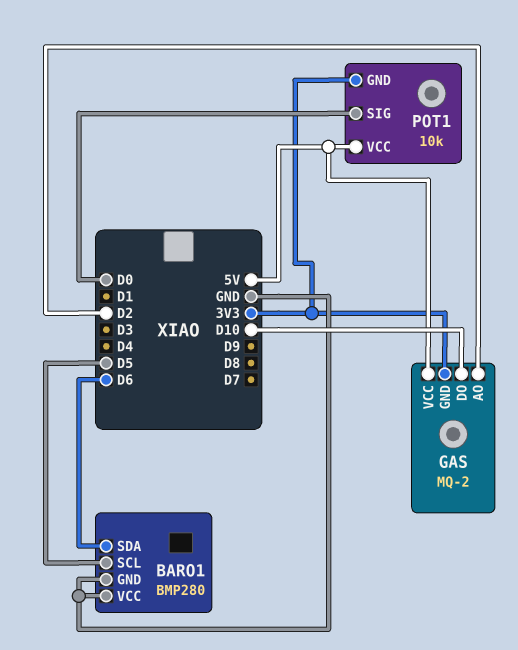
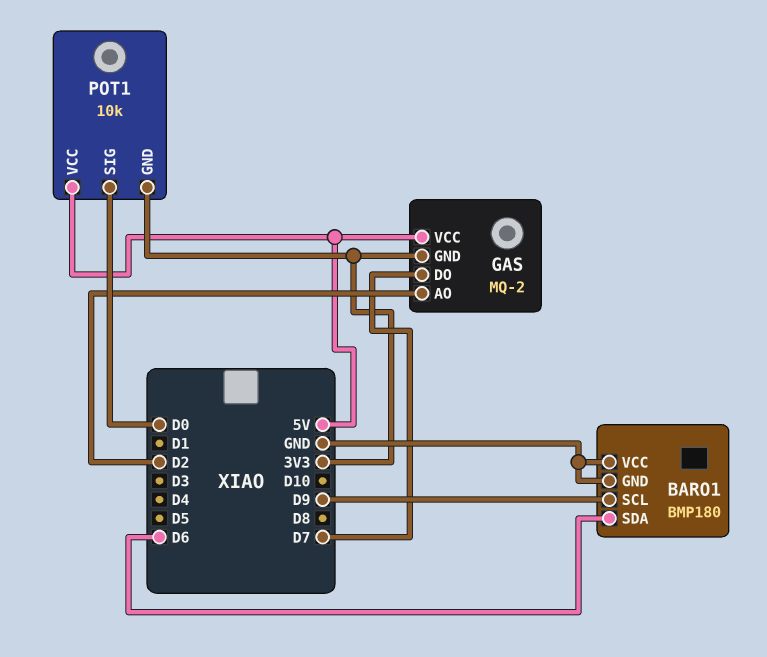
BARO1: BMP280 -> BMP180
BARO1 pin SCL: D5 -> D9
GAS pin DO: D10 -> D7

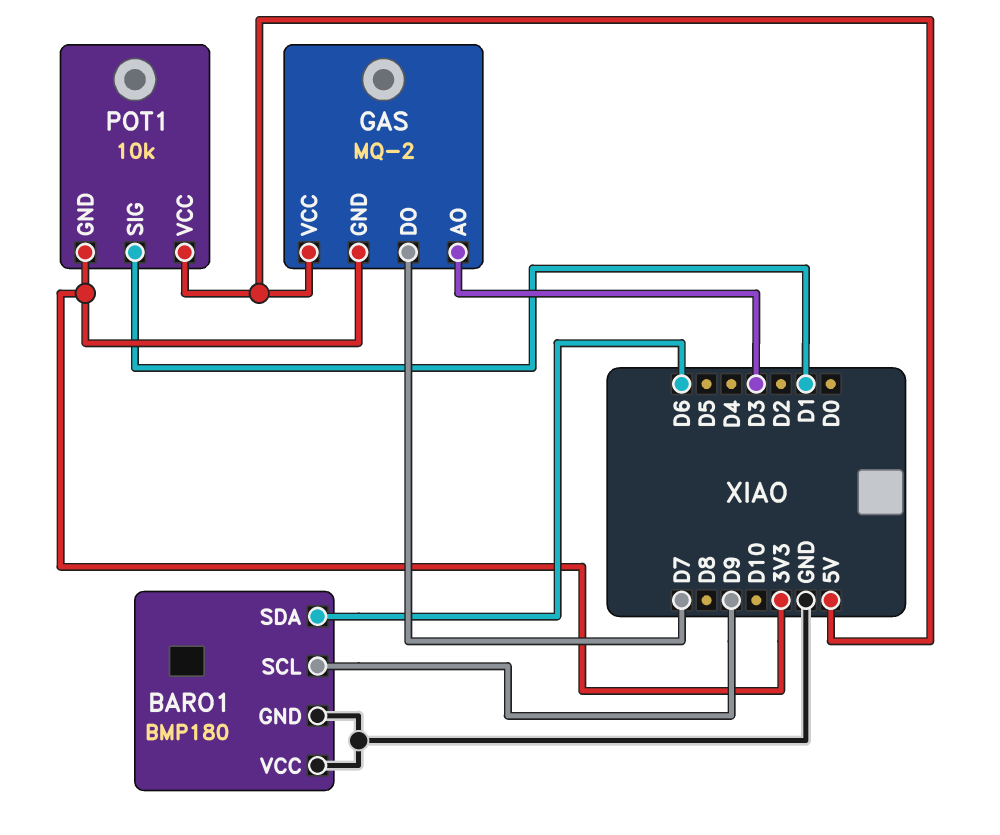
GAS pin AO: D2 -> D3
POT1 pin SIG: D0 -> D1

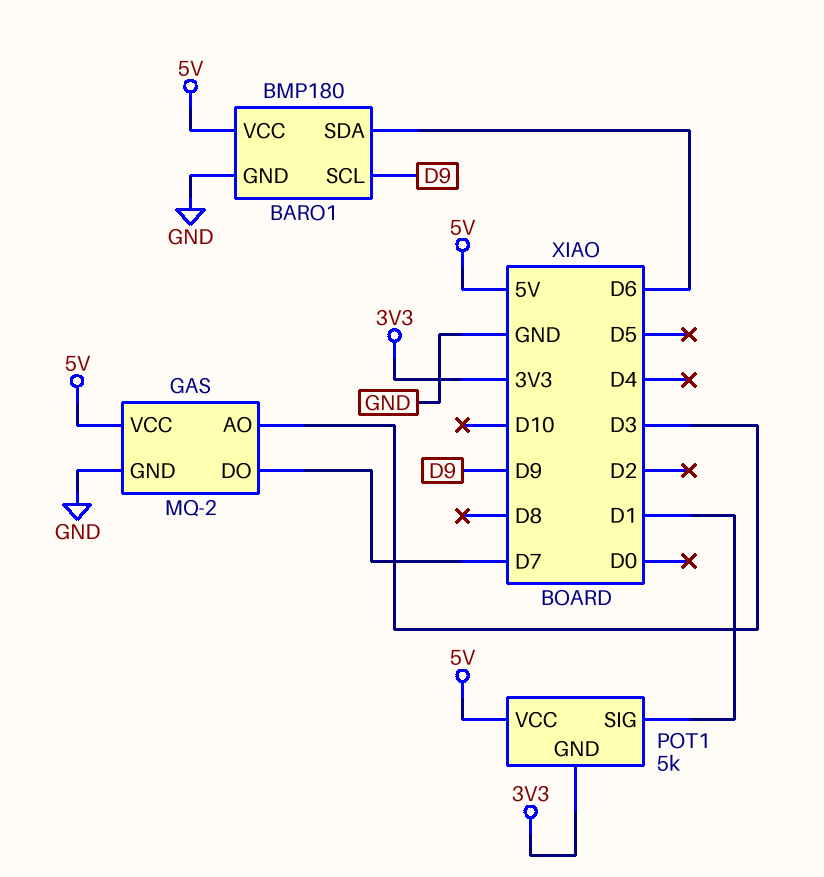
BARO1 pin VCC: GND -> 5V
GAS pin GND: 3V3 -> GND
POT1: 10k -> 5k

